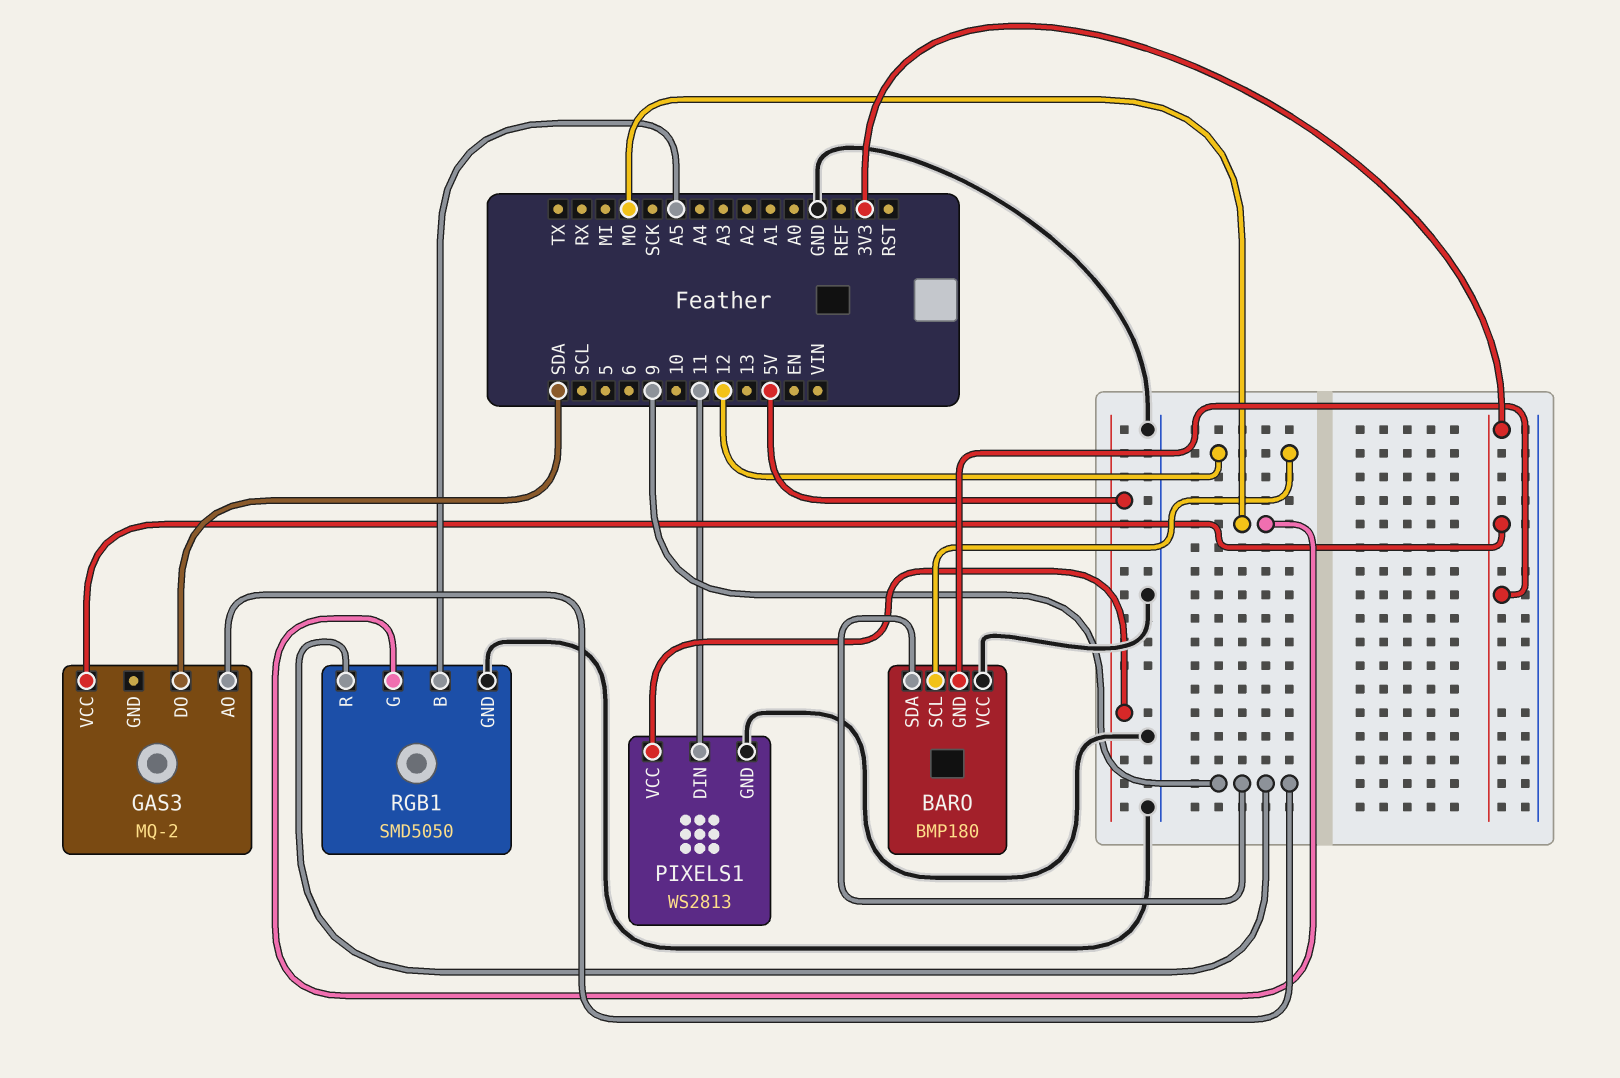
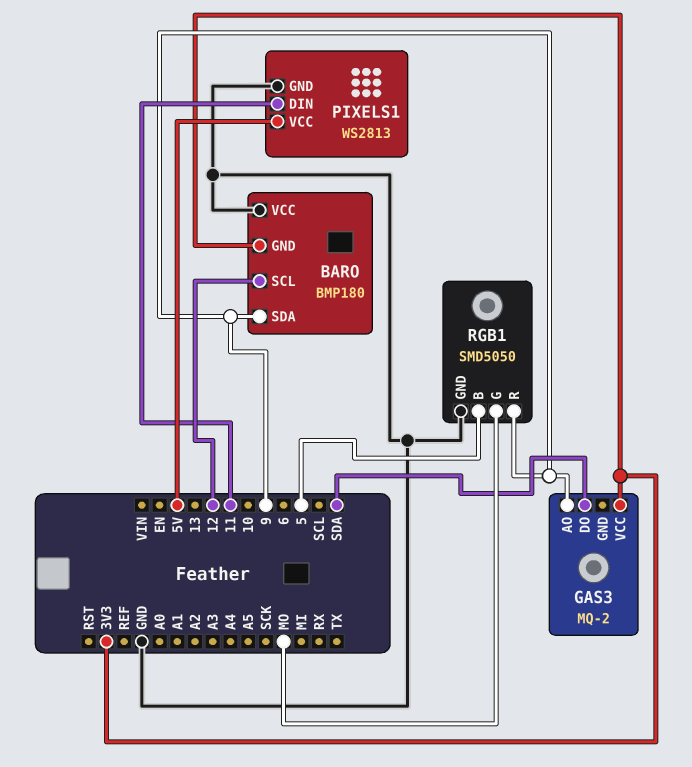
RGB1 pin B: A5 -> 5

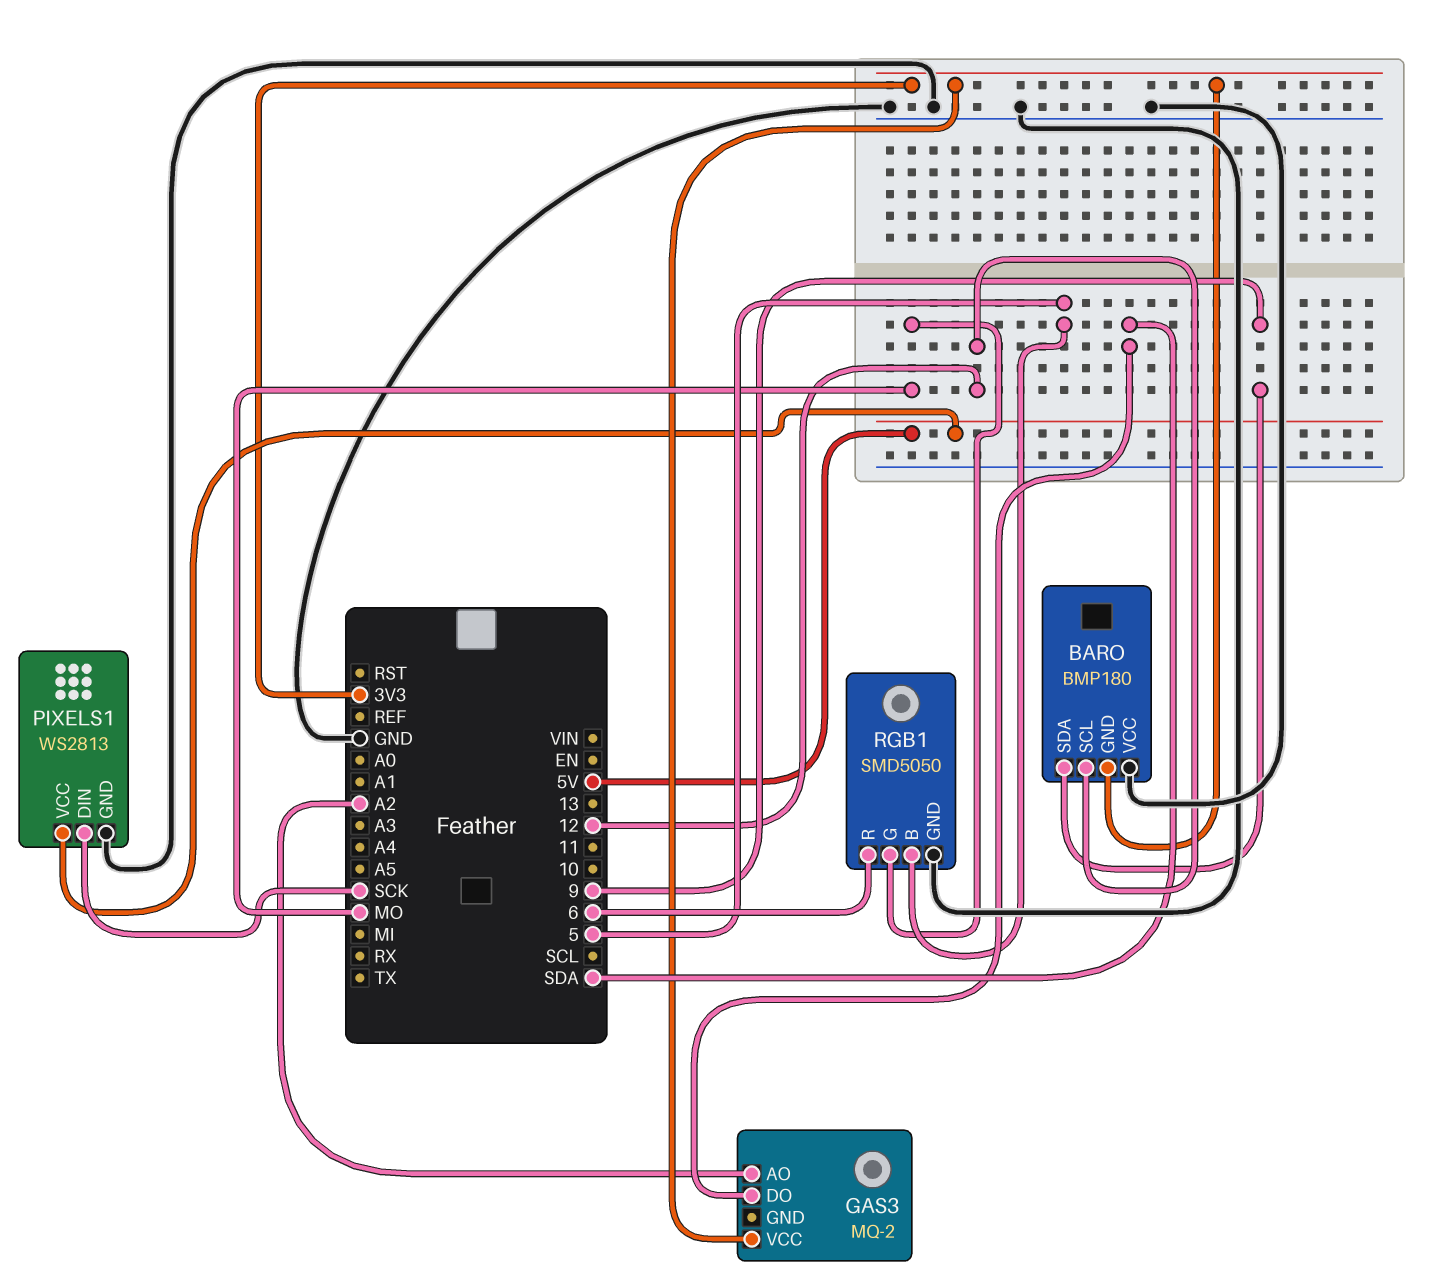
GAS3 pin AO: 9 -> A2
PIXELS1 pin DIN: 11 -> SCK
RGB1 pin R: 9 -> 6

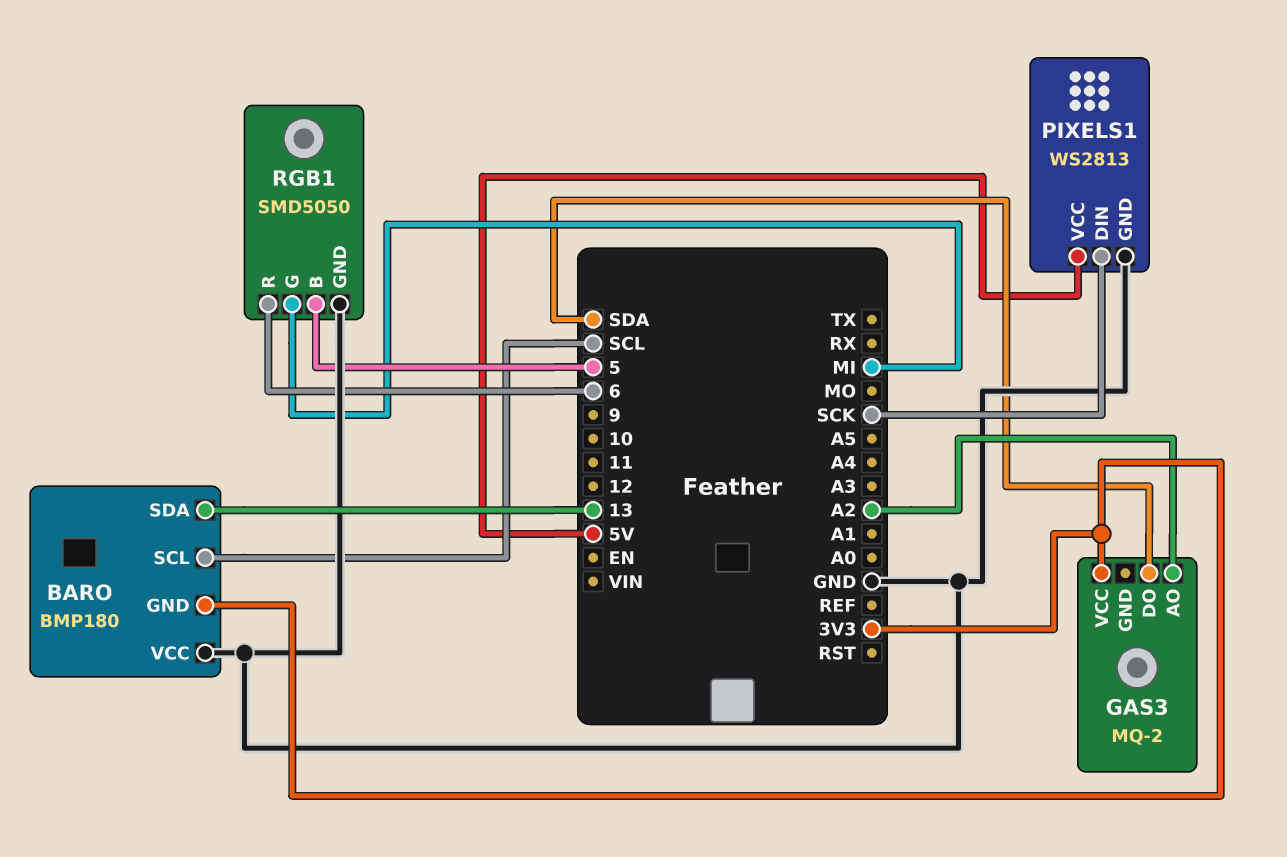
BARO pin SCL: 12 -> SCL
BARO pin SDA: 9 -> 13
RGB1 pin G: MO -> MI

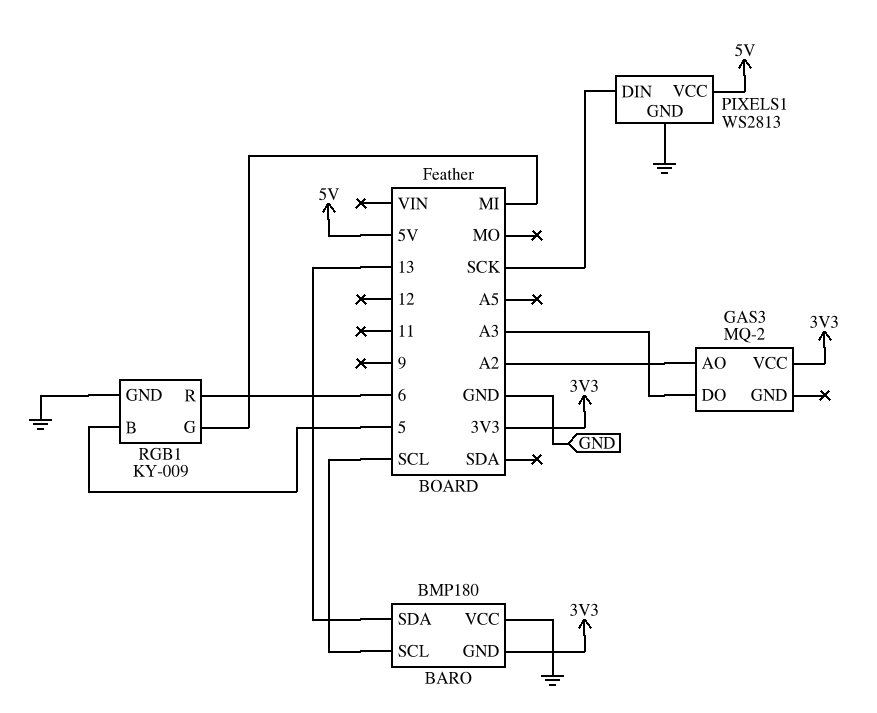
GAS3 pin DO: SDA -> A3
RGB1: SMD5050 -> KY-009

